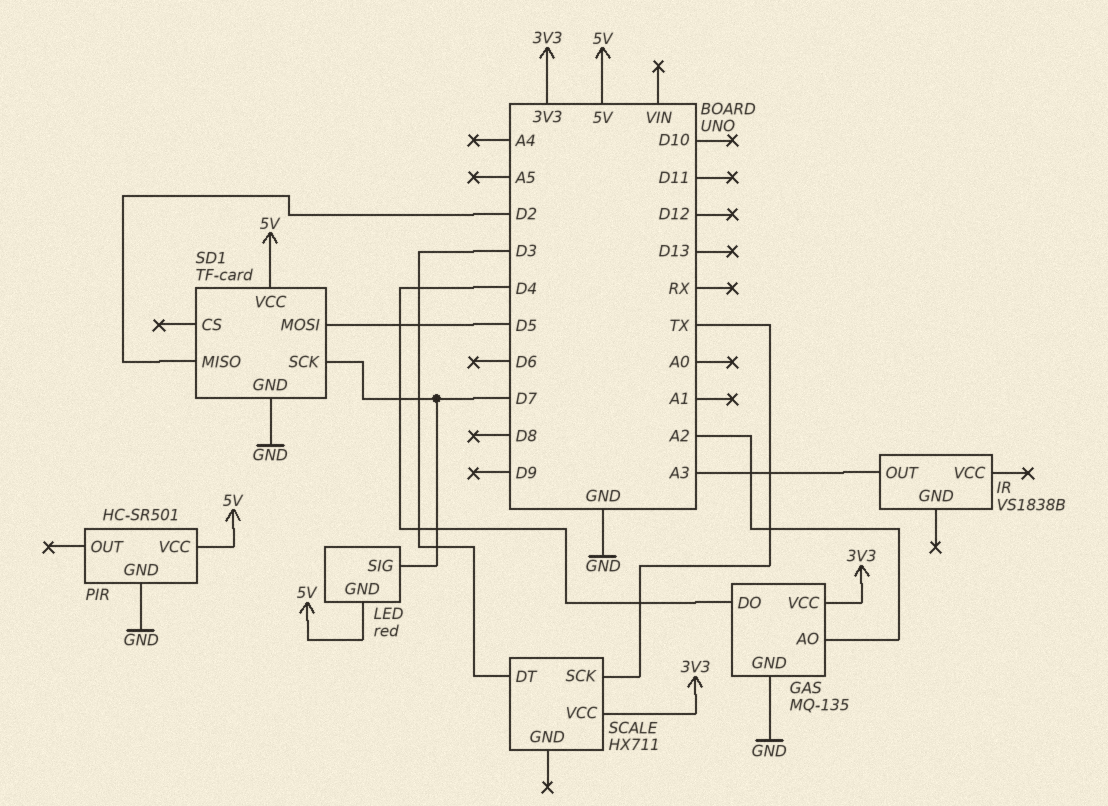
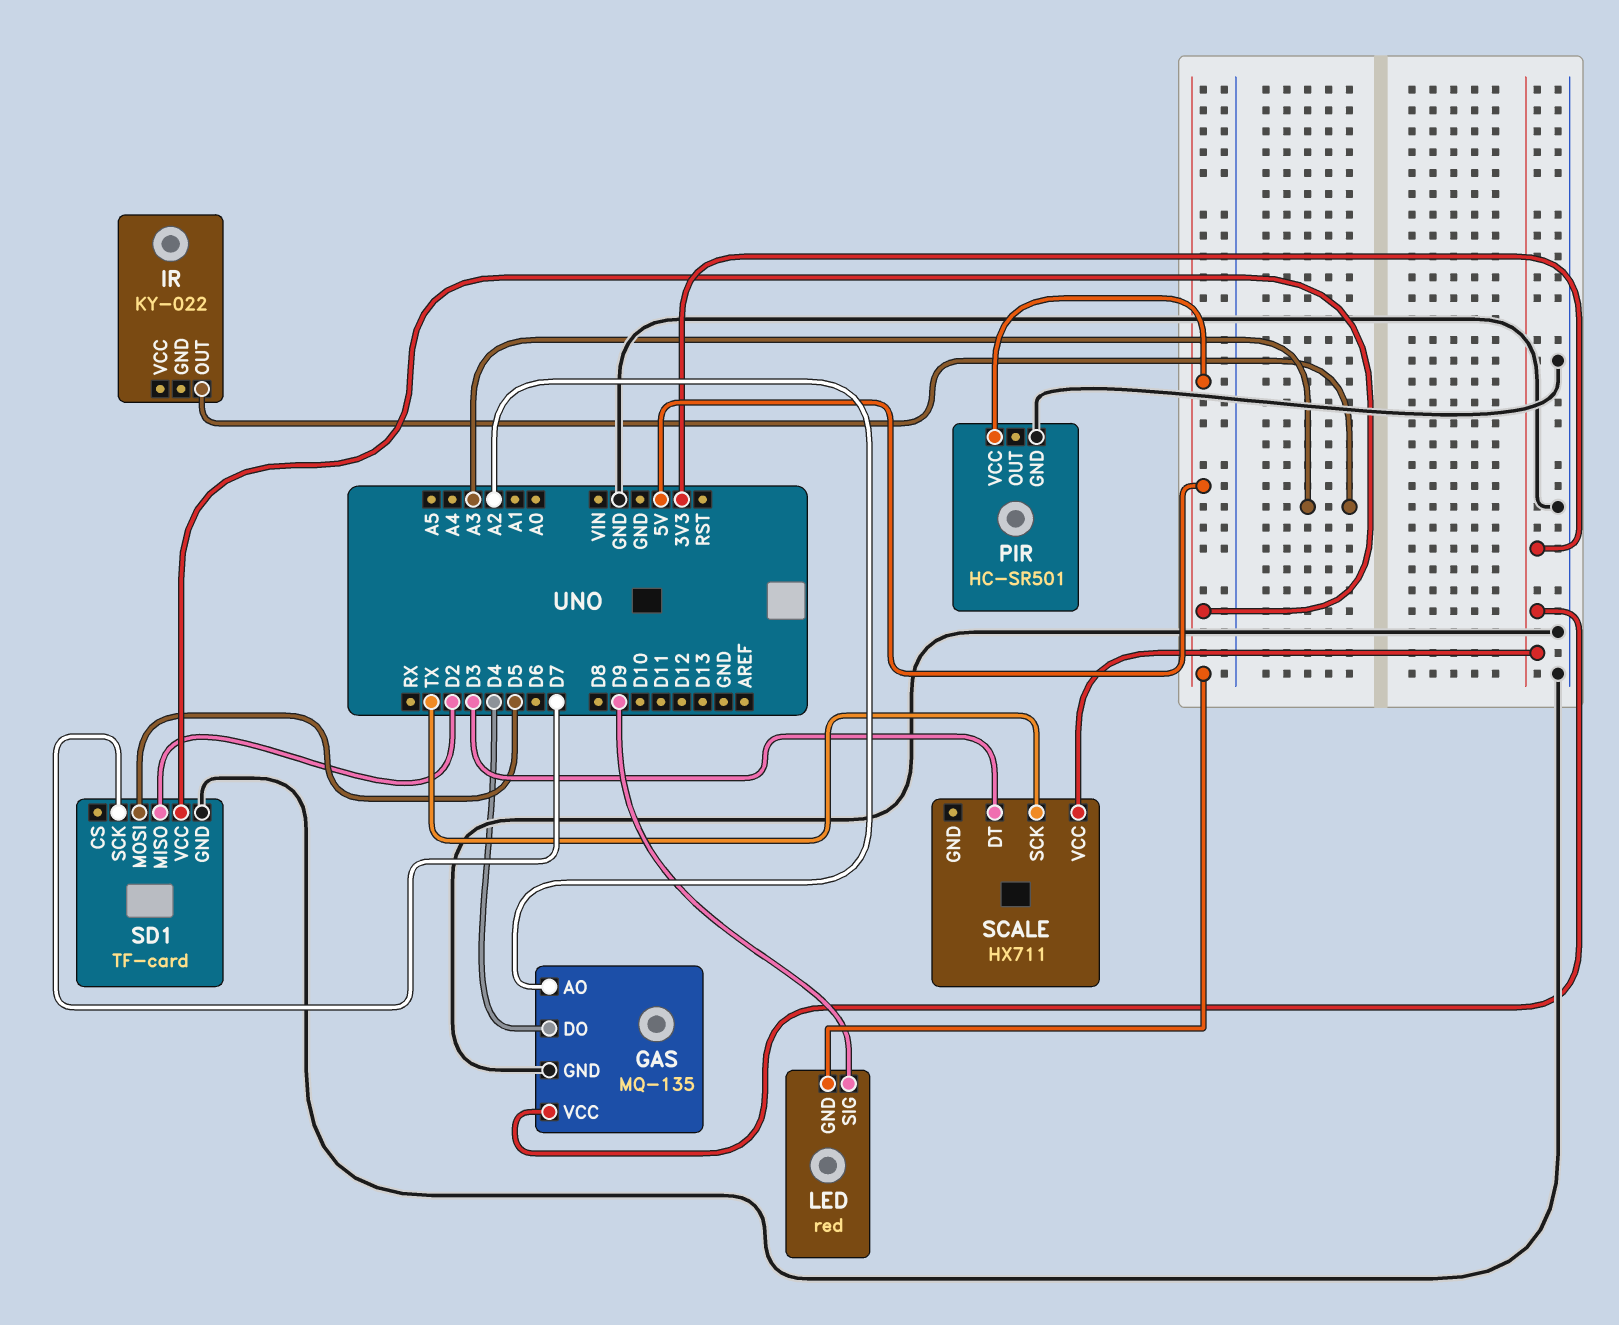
IR: VS1838B -> KY-022
LED pin SIG: D7 -> D9

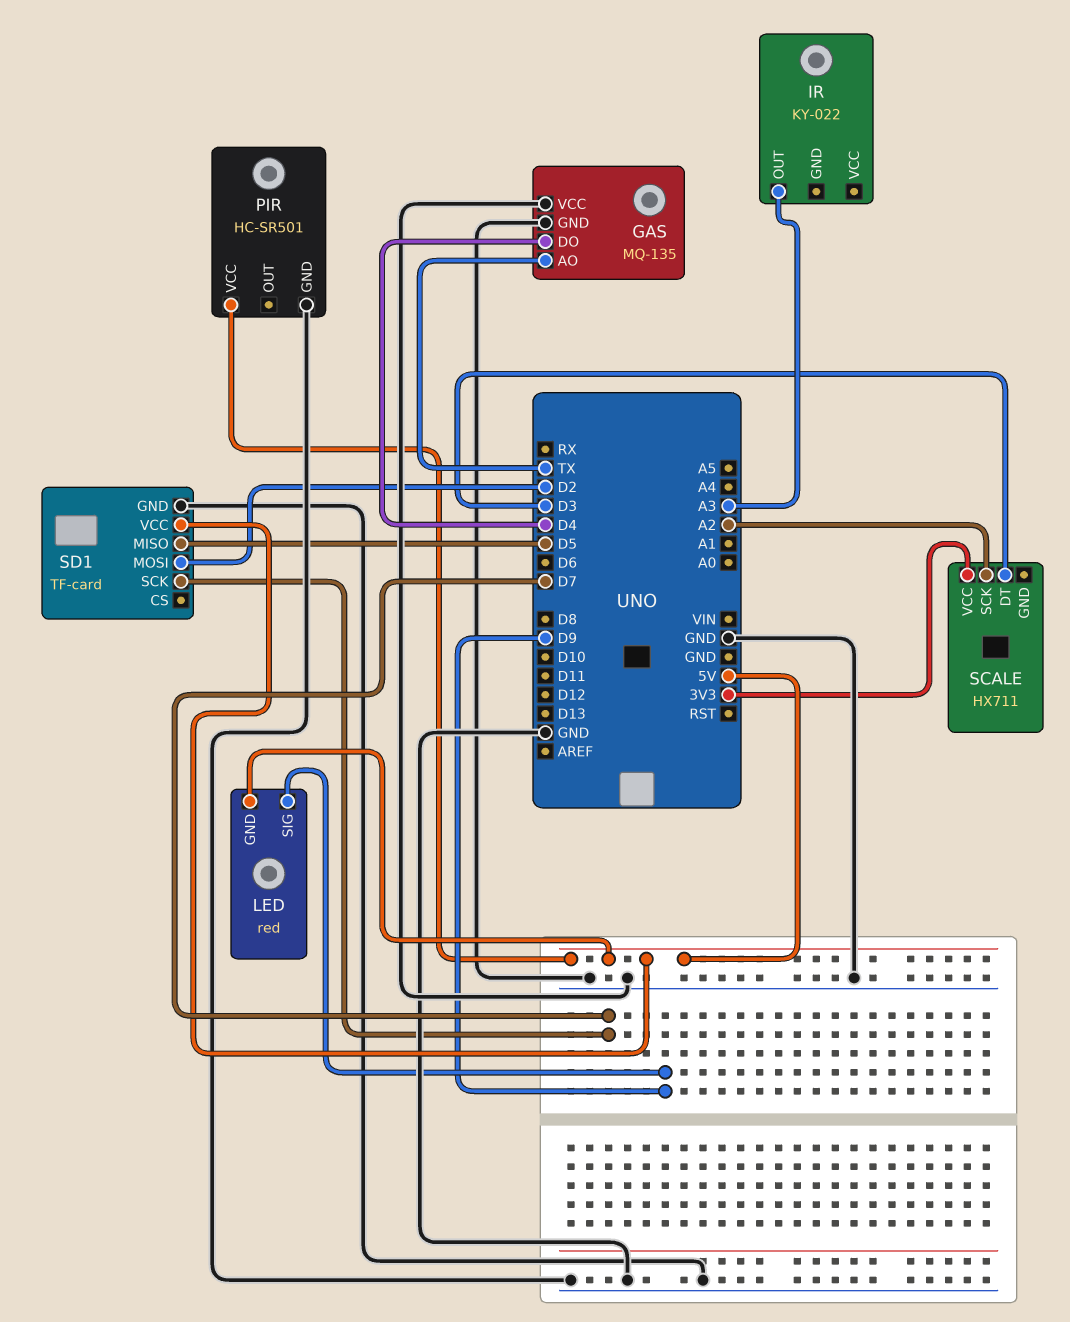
GAS pin AO: A2 -> TX
GAS pin VCC: 3V3 -> GND
SCALE pin SCK: TX -> A2
SD1 pin MISO: D2 -> D5
SD1 pin MOSI: D5 -> D2

